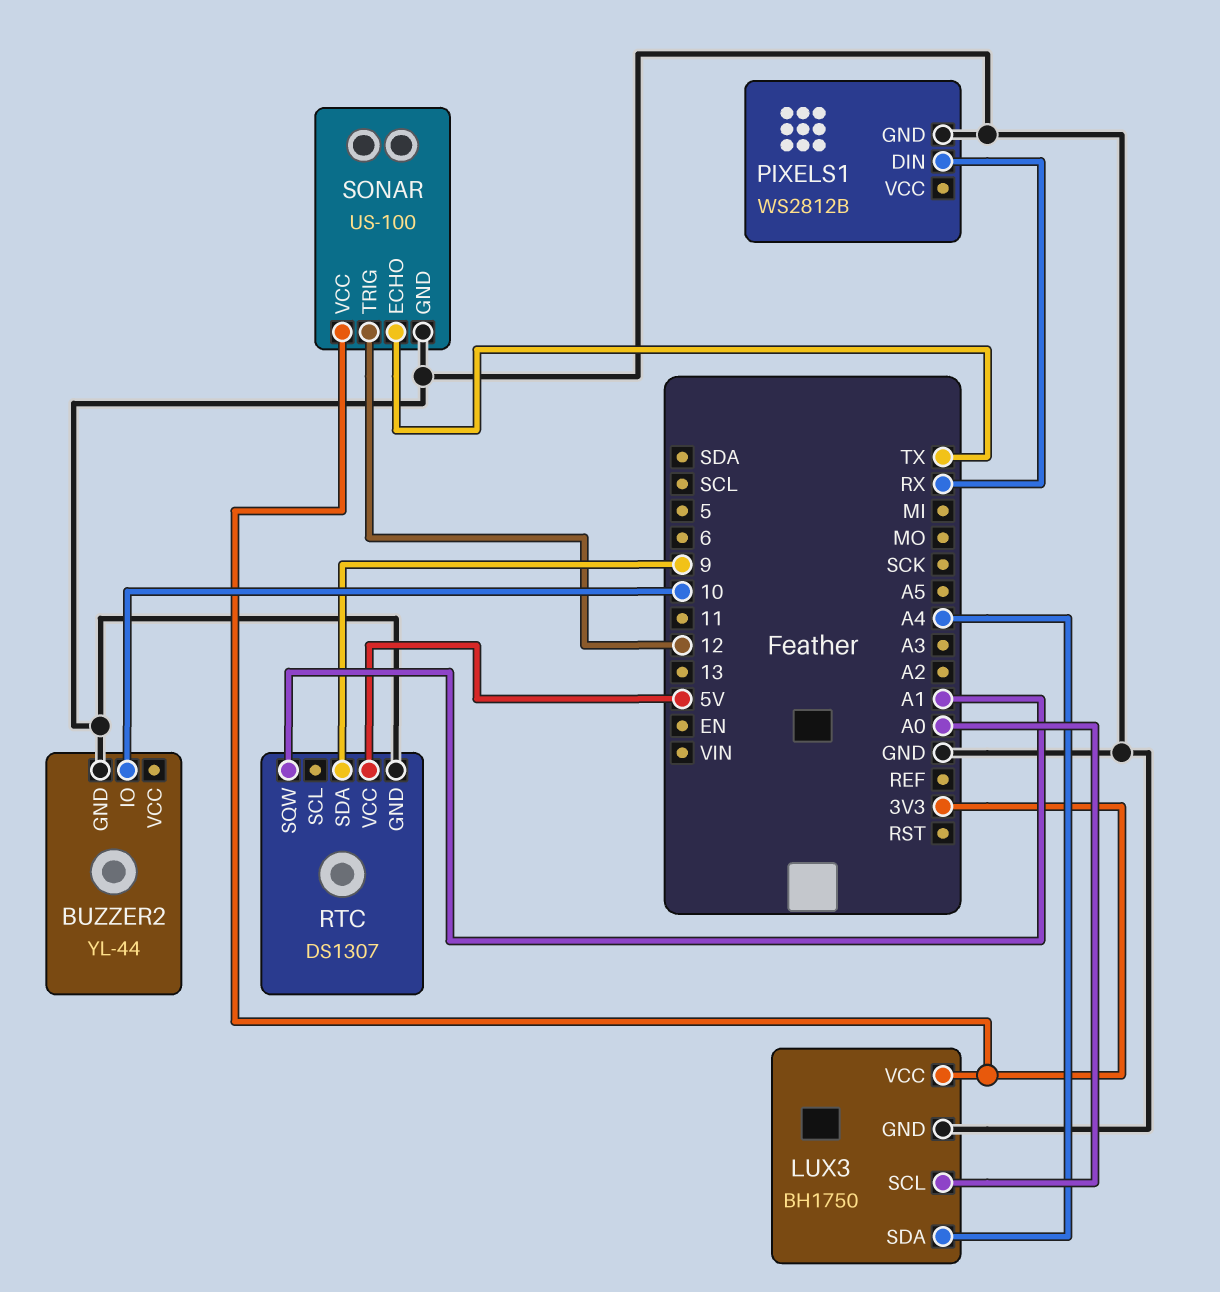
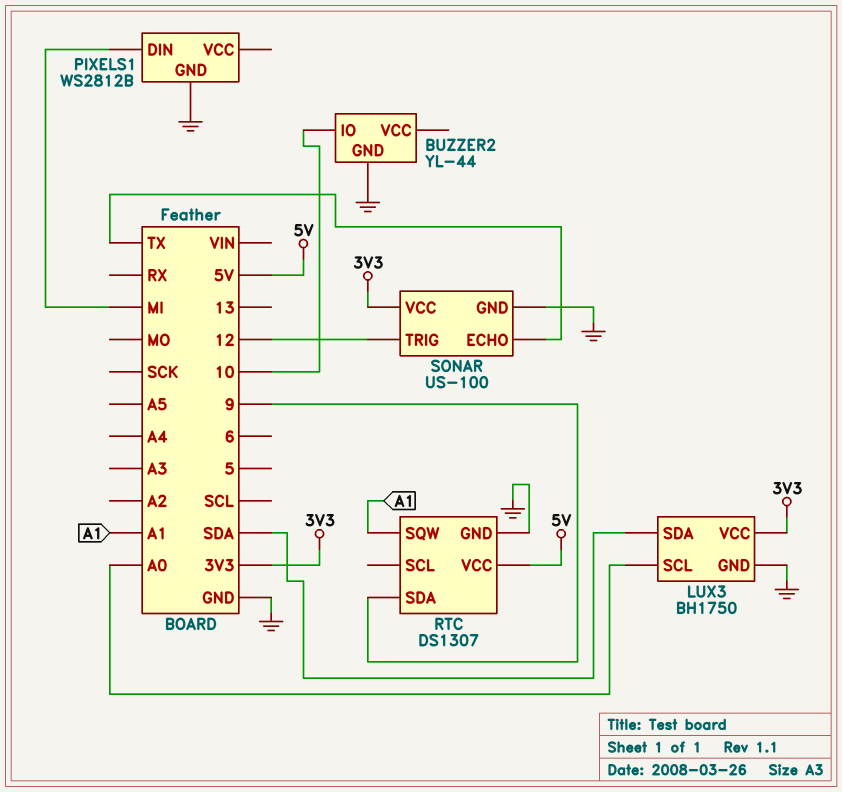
LUX3 pin SDA: A4 -> SDA
PIXELS1 pin DIN: RX -> MI

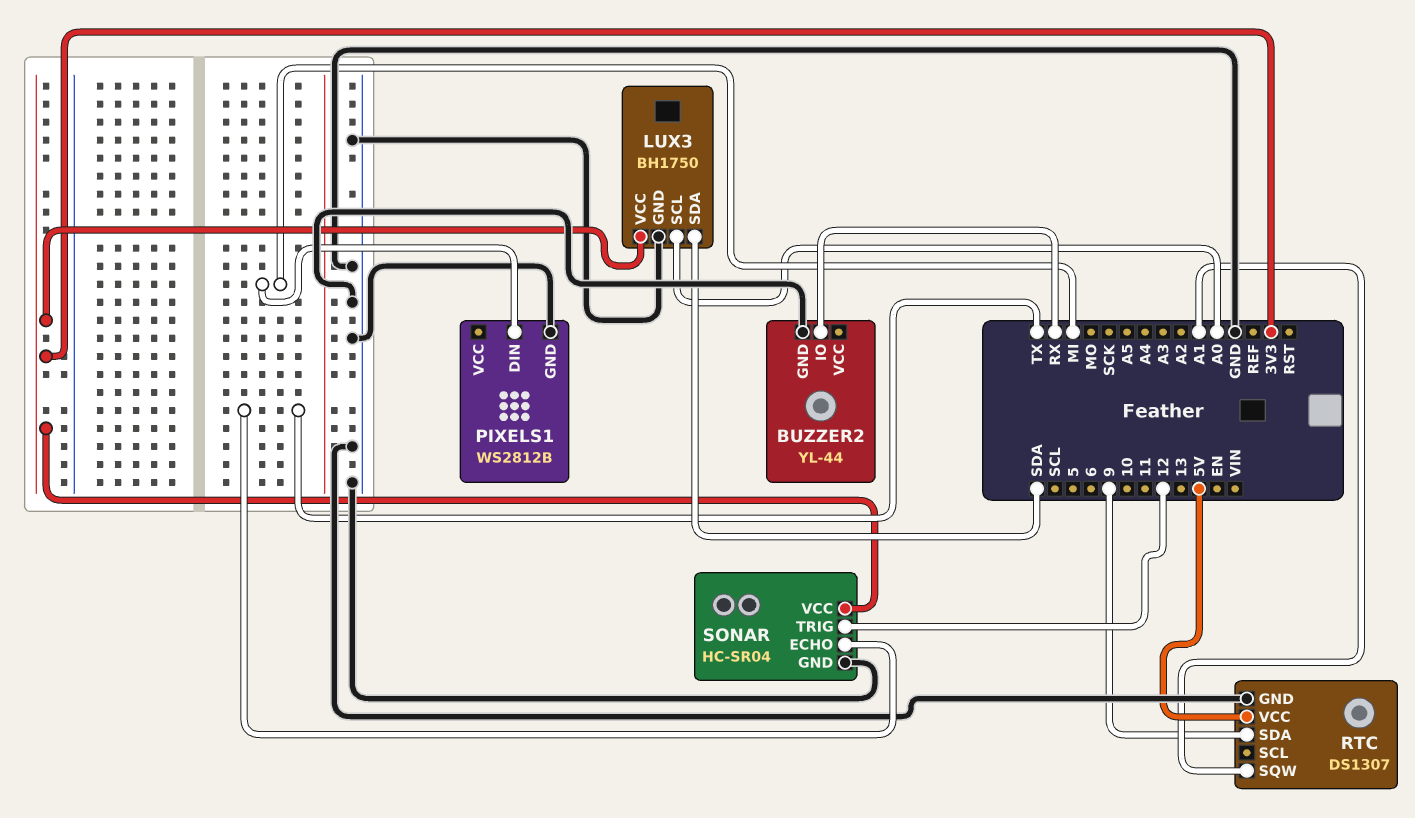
BUZZER2 pin IO: 10 -> RX
SONAR: US-100 -> HC-SR04

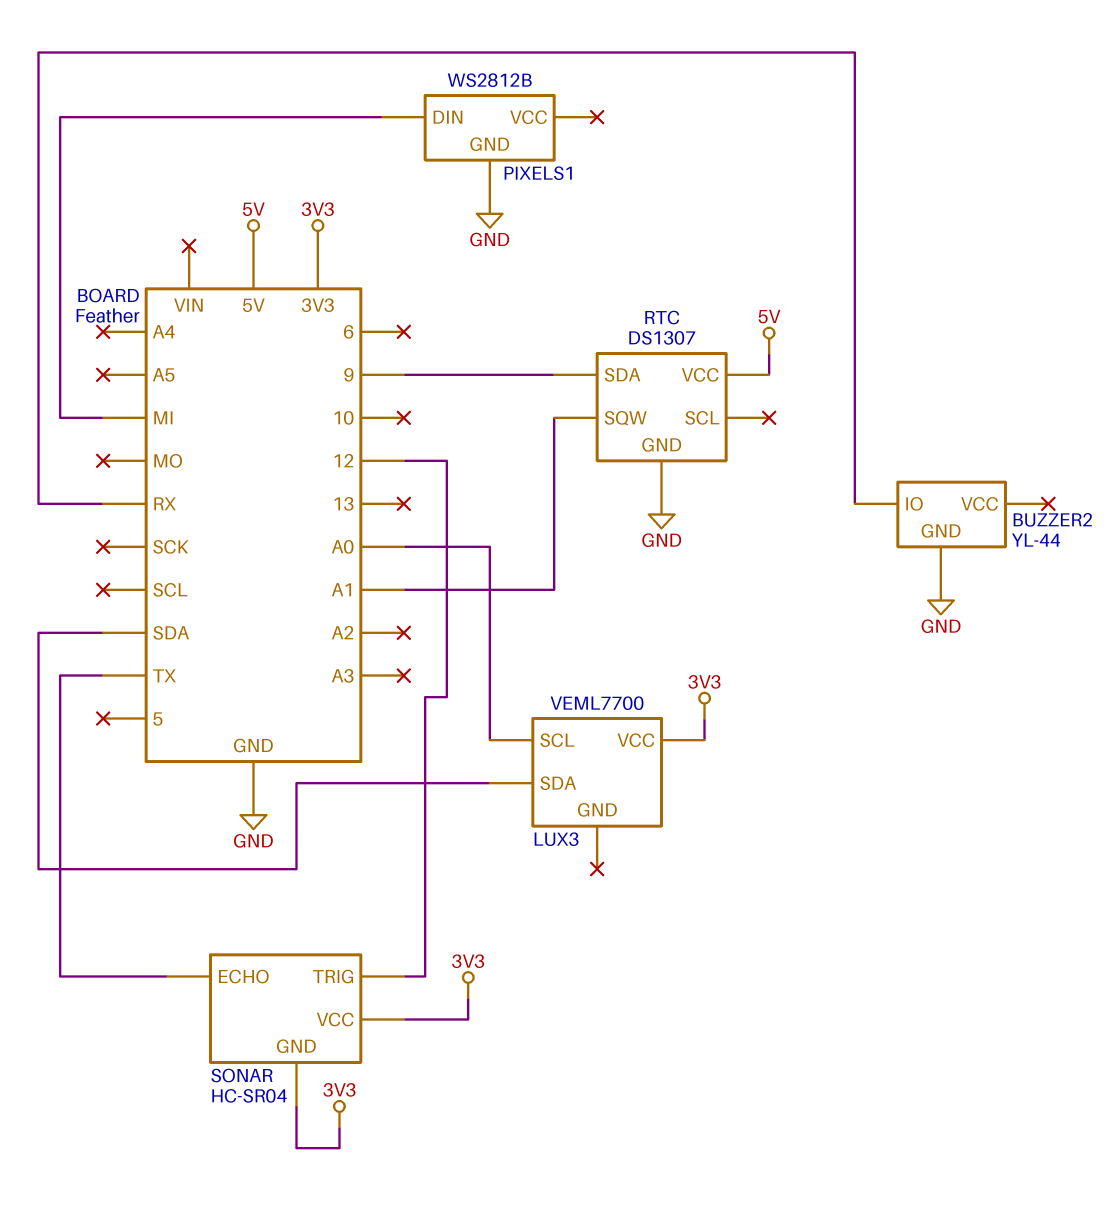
LUX3: BH1750 -> VEML7700
LUX3 pin GND: GND -> none
SONAR pin GND: GND -> 3V3

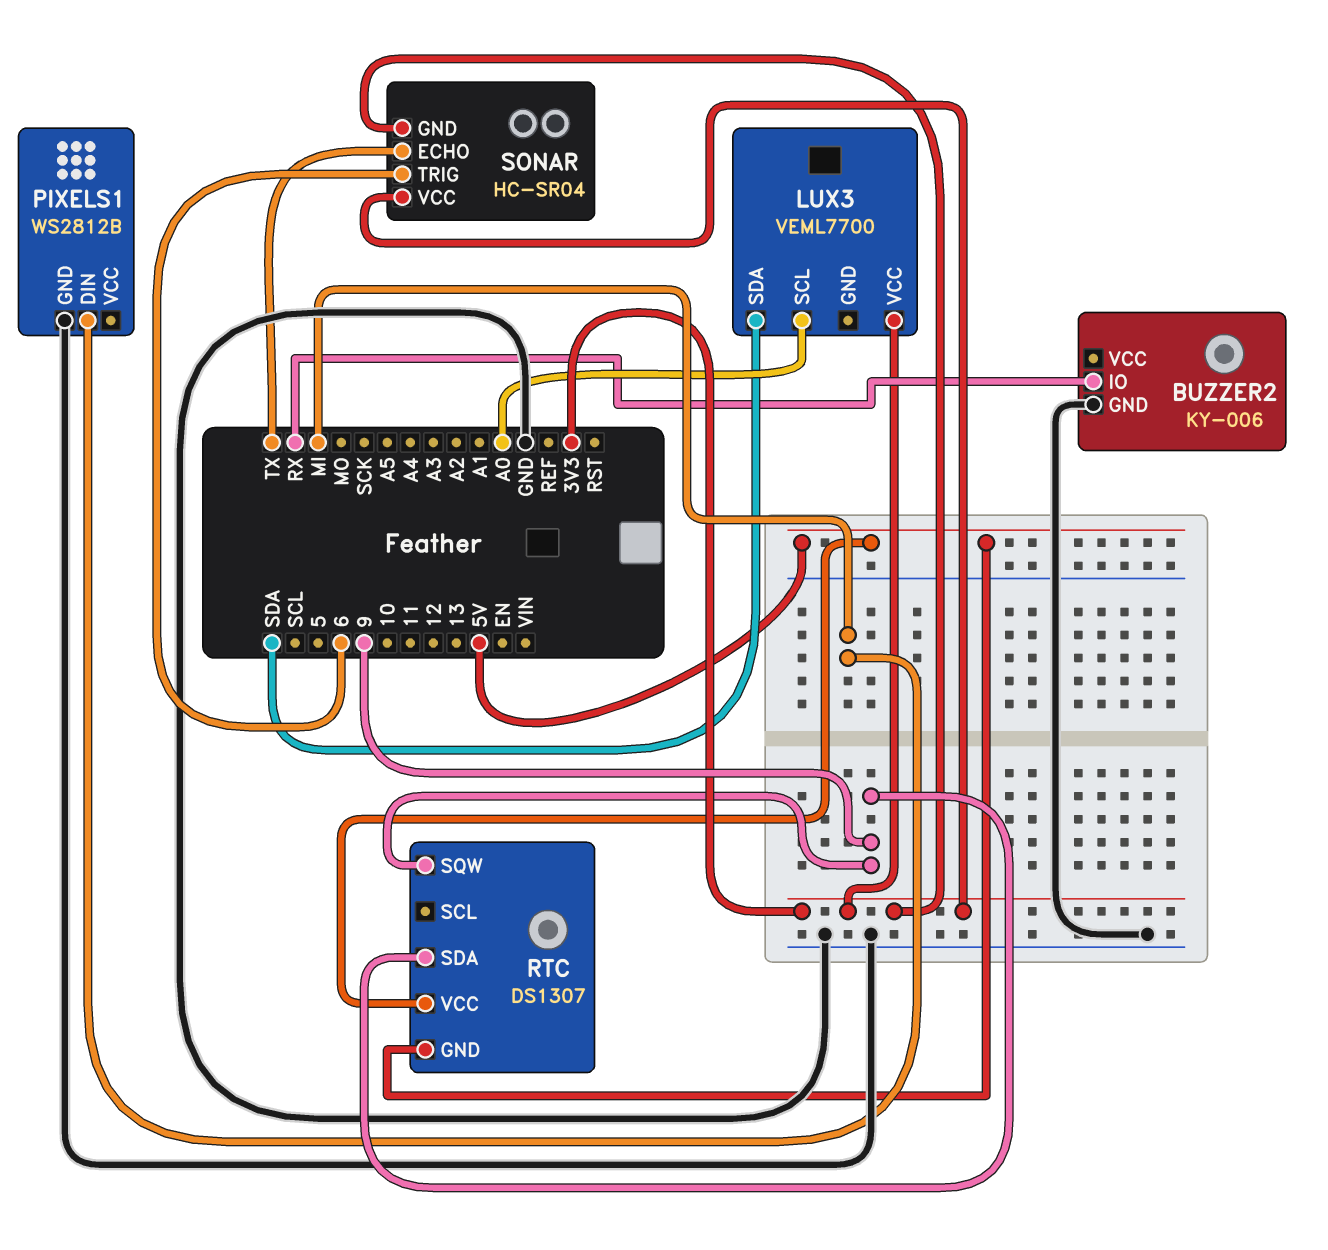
BUZZER2: YL-44 -> KY-006
RTC pin GND: GND -> 5V
RTC pin SQW: A1 -> 9
SONAR pin TRIG: 12 -> 6

